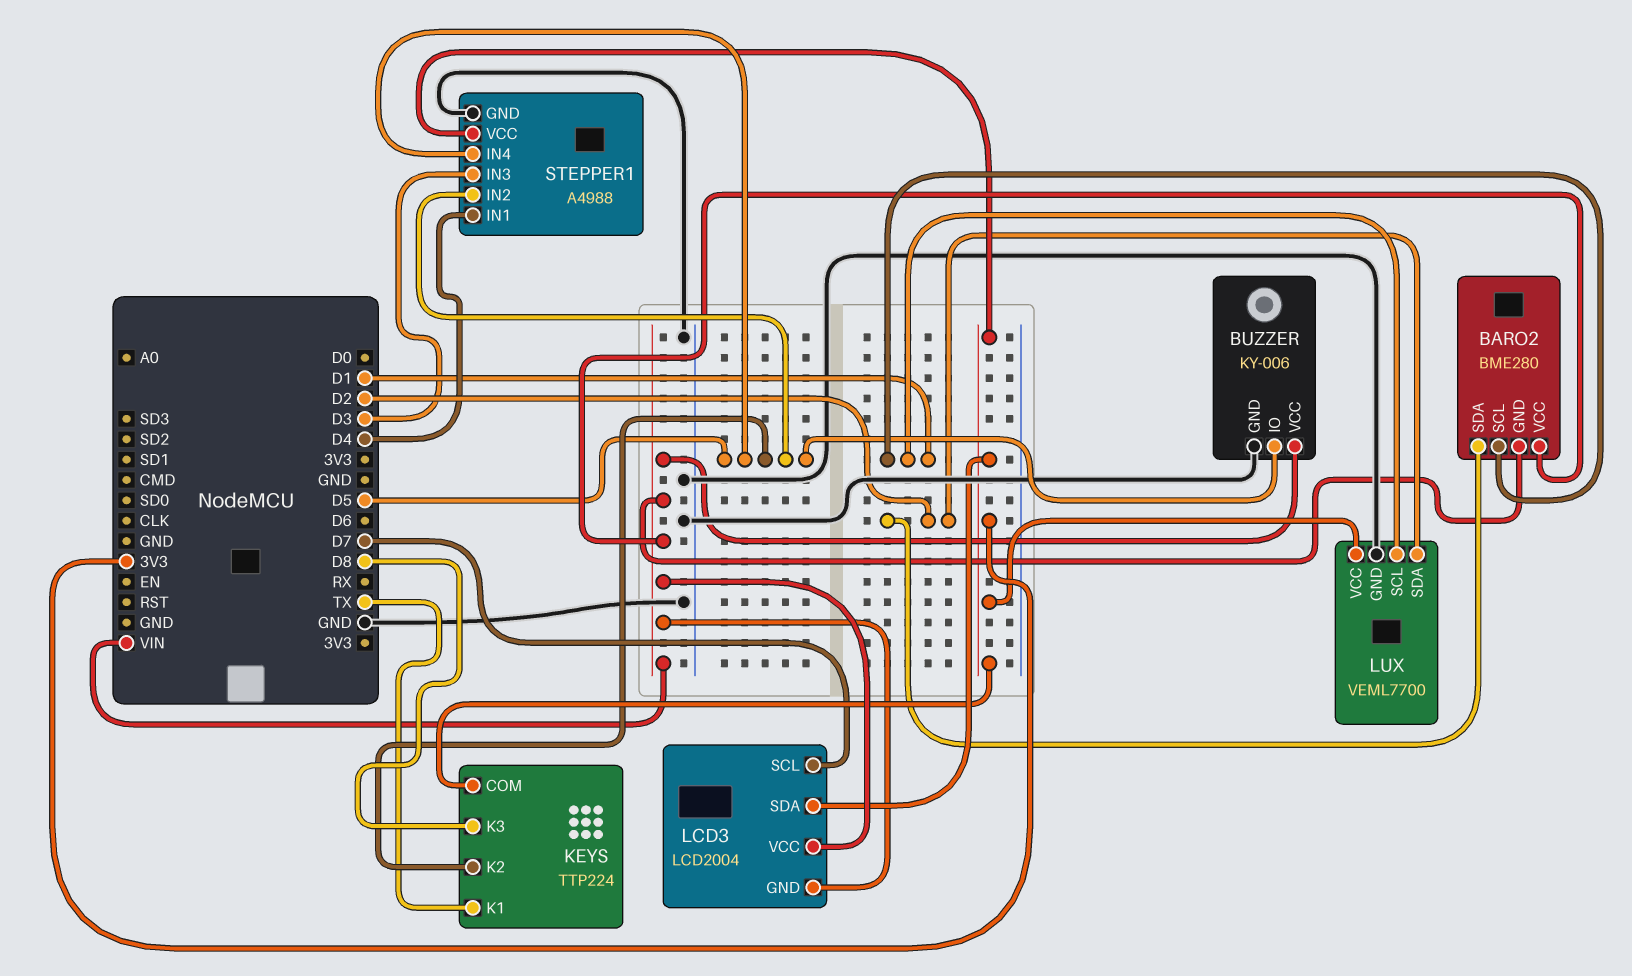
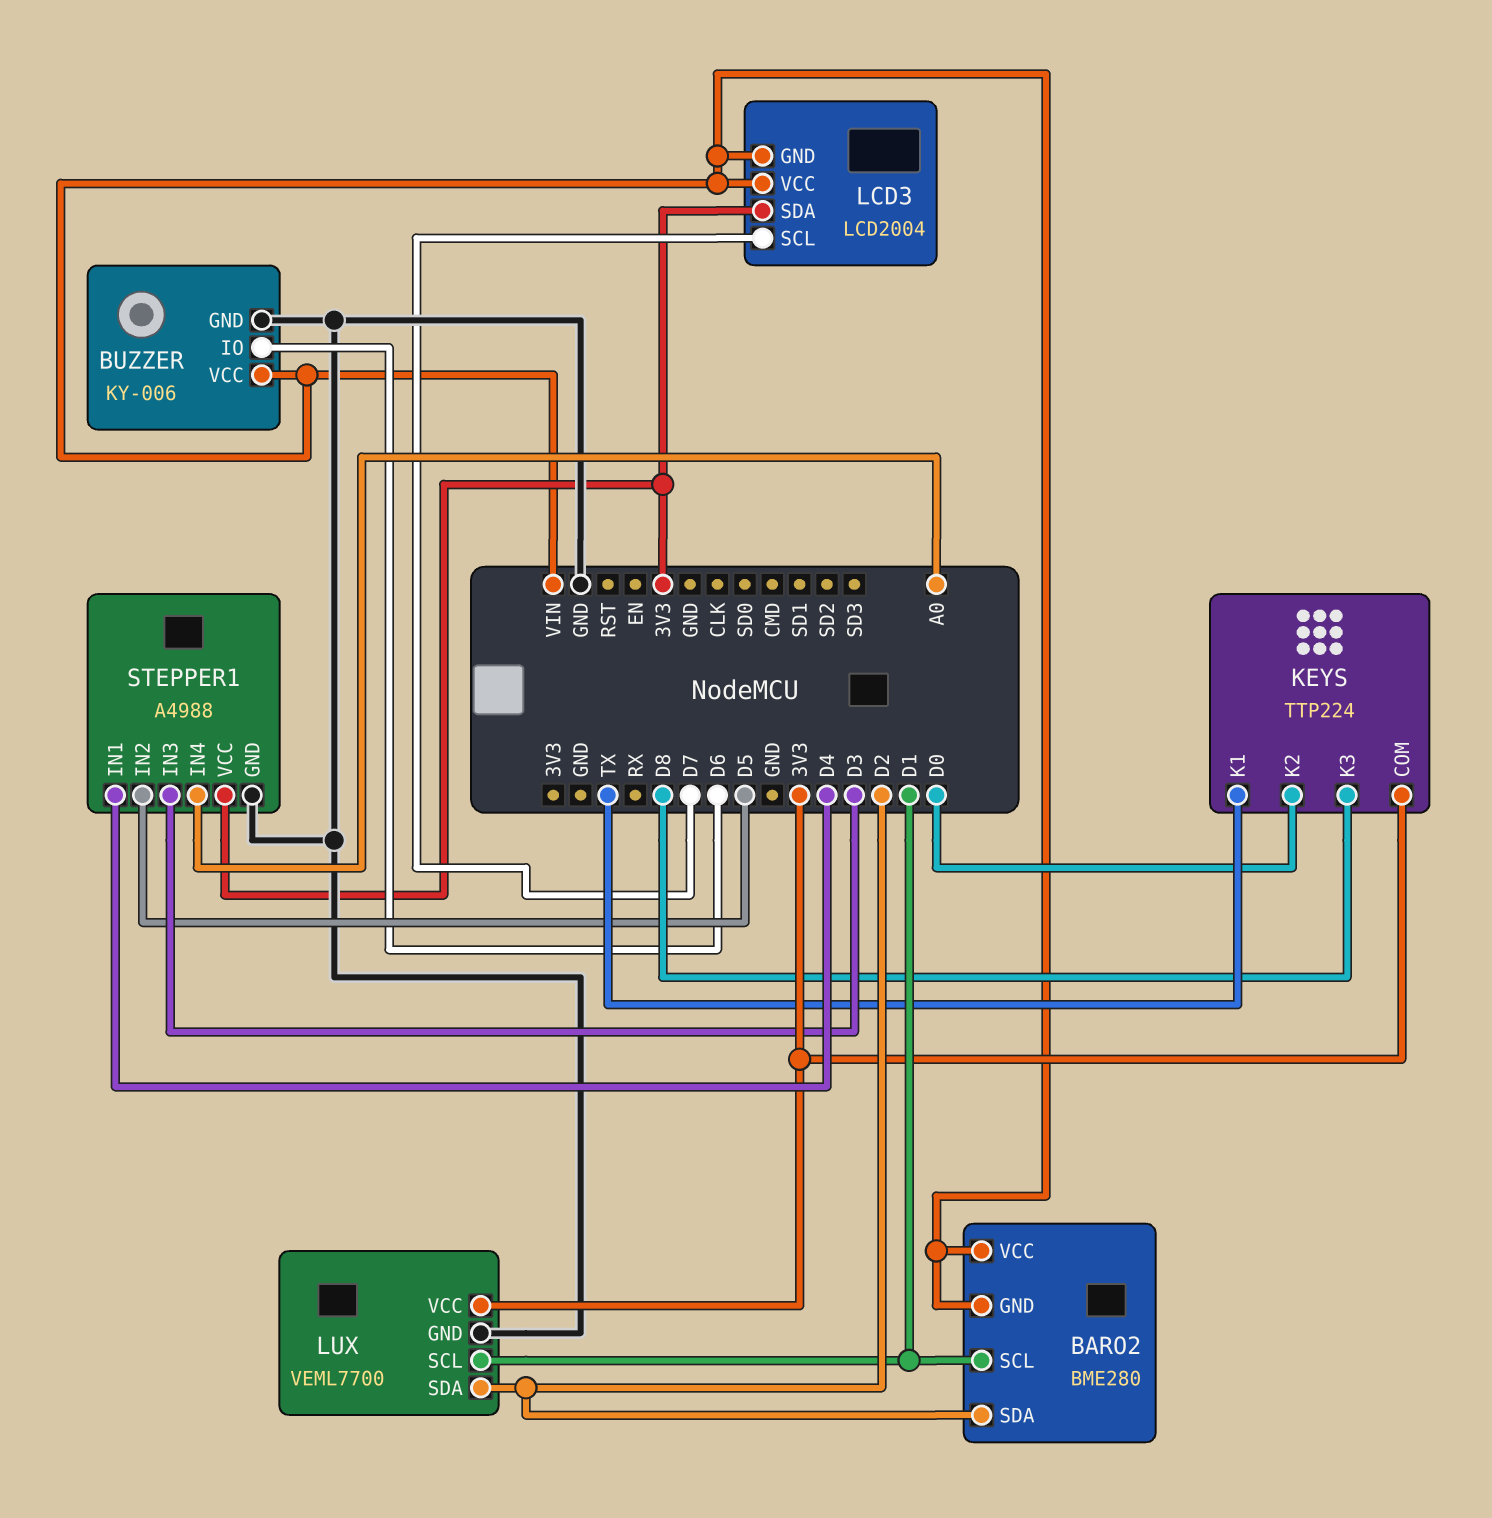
BUZZER pin IO: D5 -> D6
KEYS pin K2: D5 -> D0
STEPPER1 pin IN4: D5 -> A0

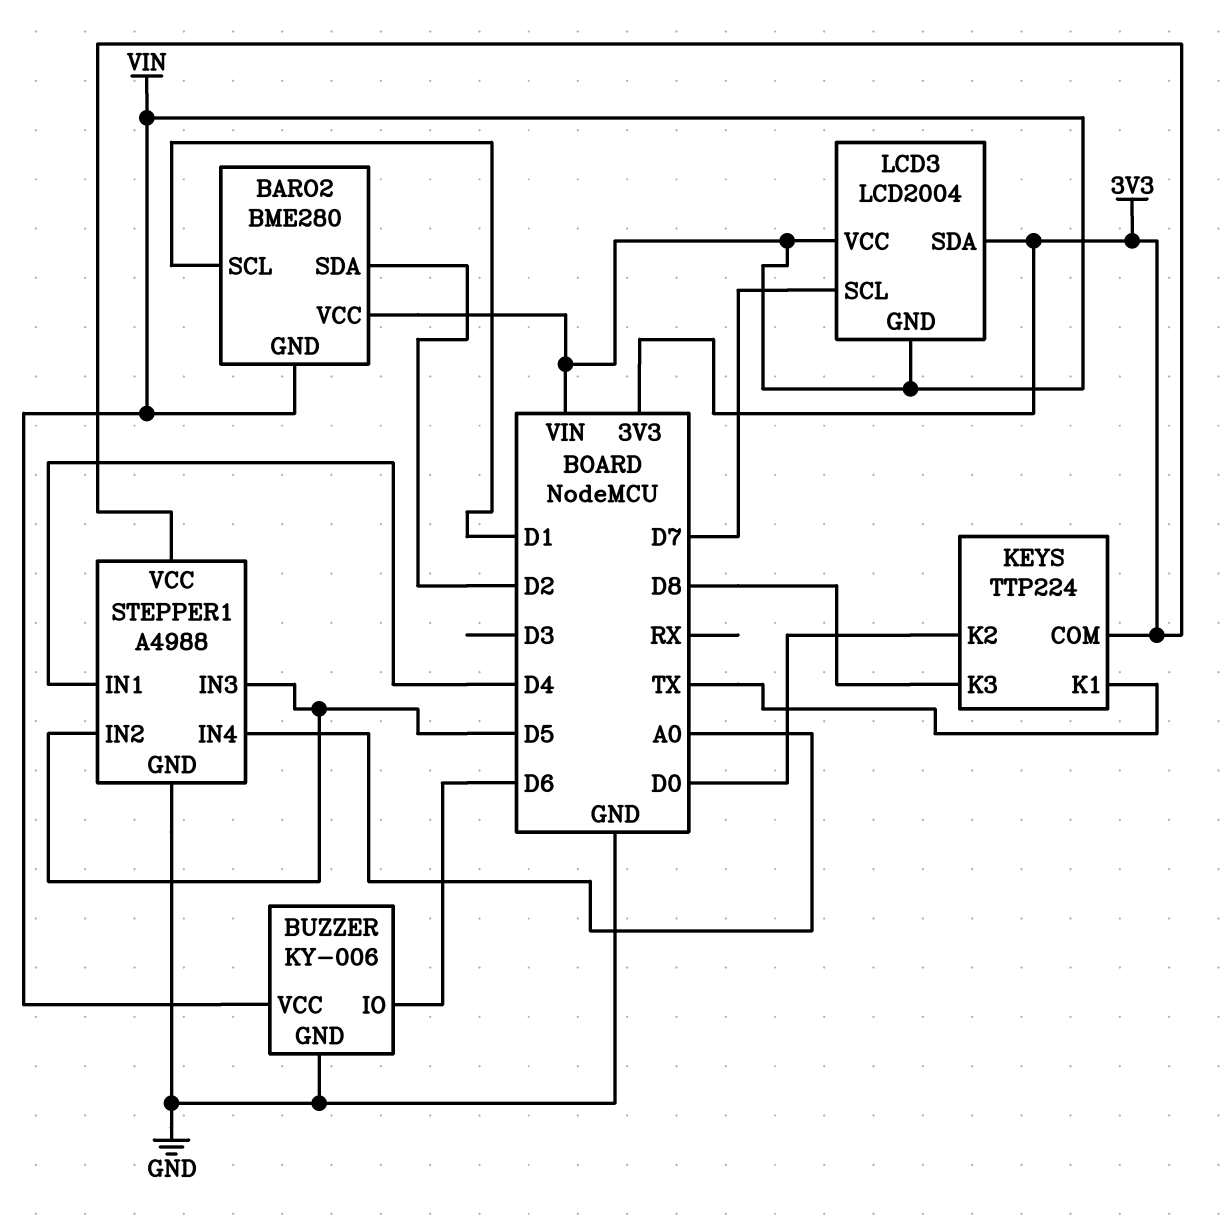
LUX: VEML7700 -> none
LUX pin GND: GND -> none
LUX pin SCL: D1 -> none
LUX pin SDA: D2 -> none
LUX pin VCC: 3V3 -> none
STEPPER1 pin IN3: D3 -> D5

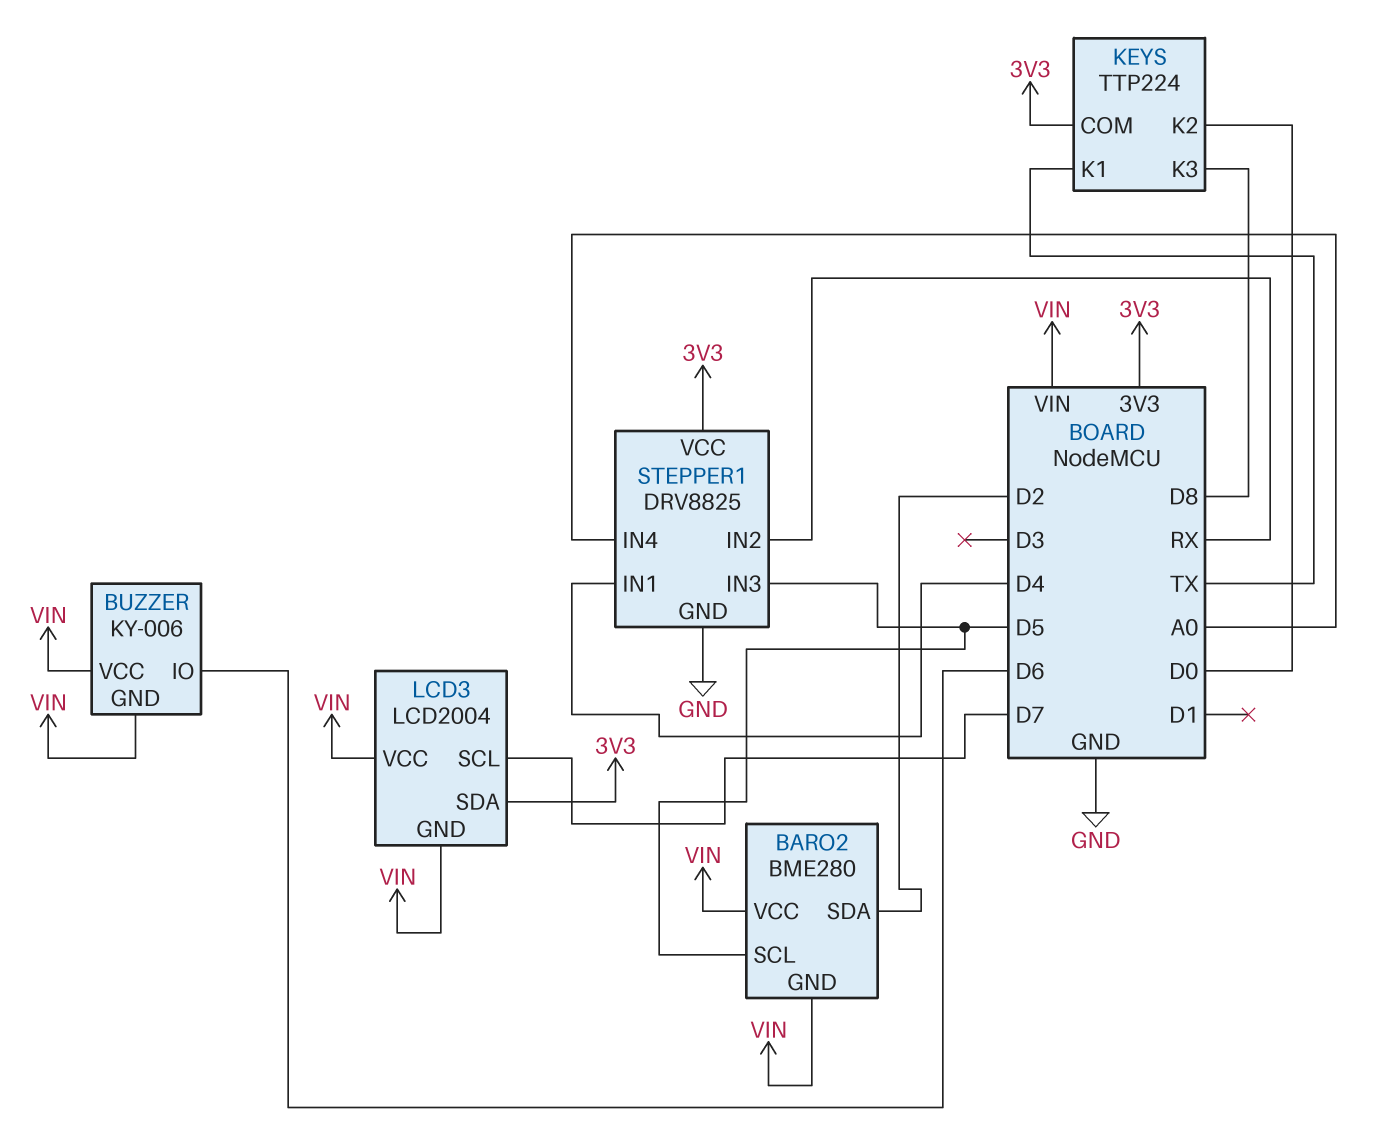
BARO2 pin SCL: D1 -> D5
BUZZER pin GND: GND -> VIN
STEPPER1: A4988 -> DRV8825
STEPPER1 pin IN2: D5 -> RX

